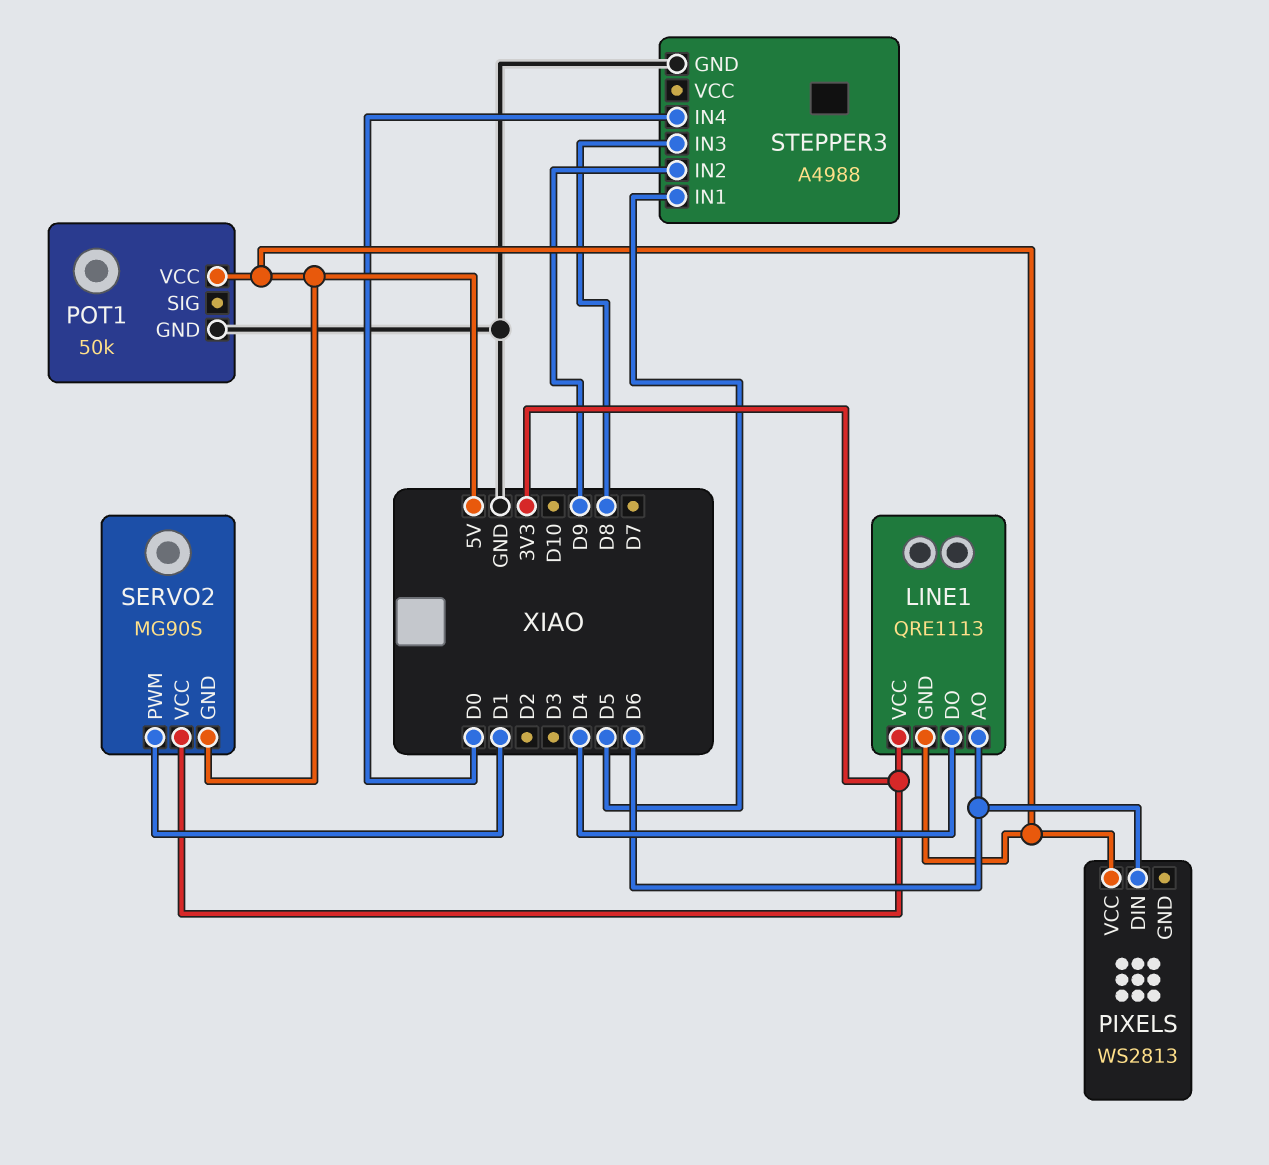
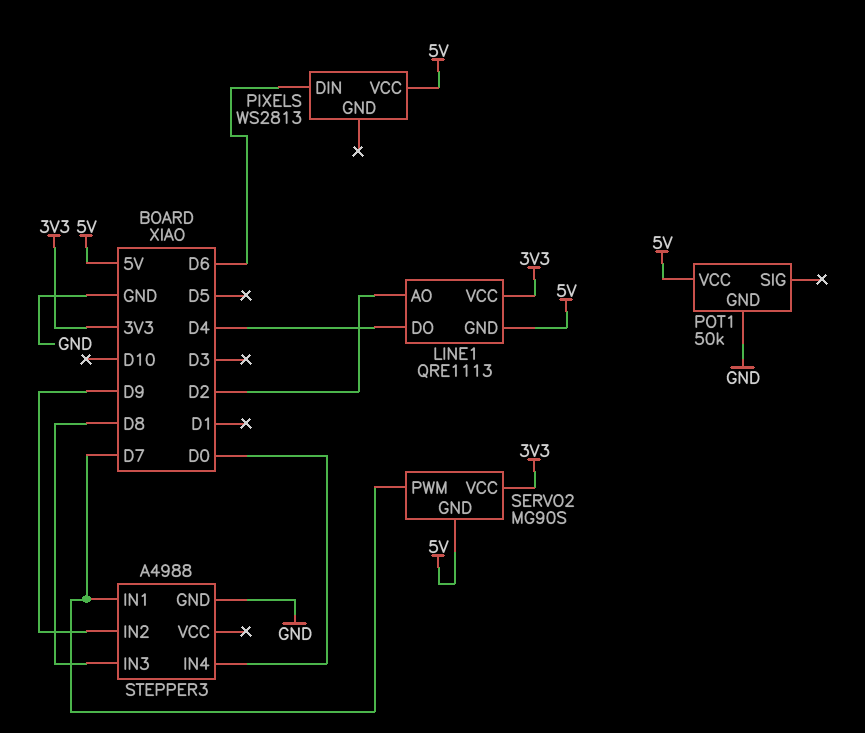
LINE1 pin AO: D6 -> D2
SERVO2 pin PWM: D1 -> D7
STEPPER3 pin IN1: D5 -> D7

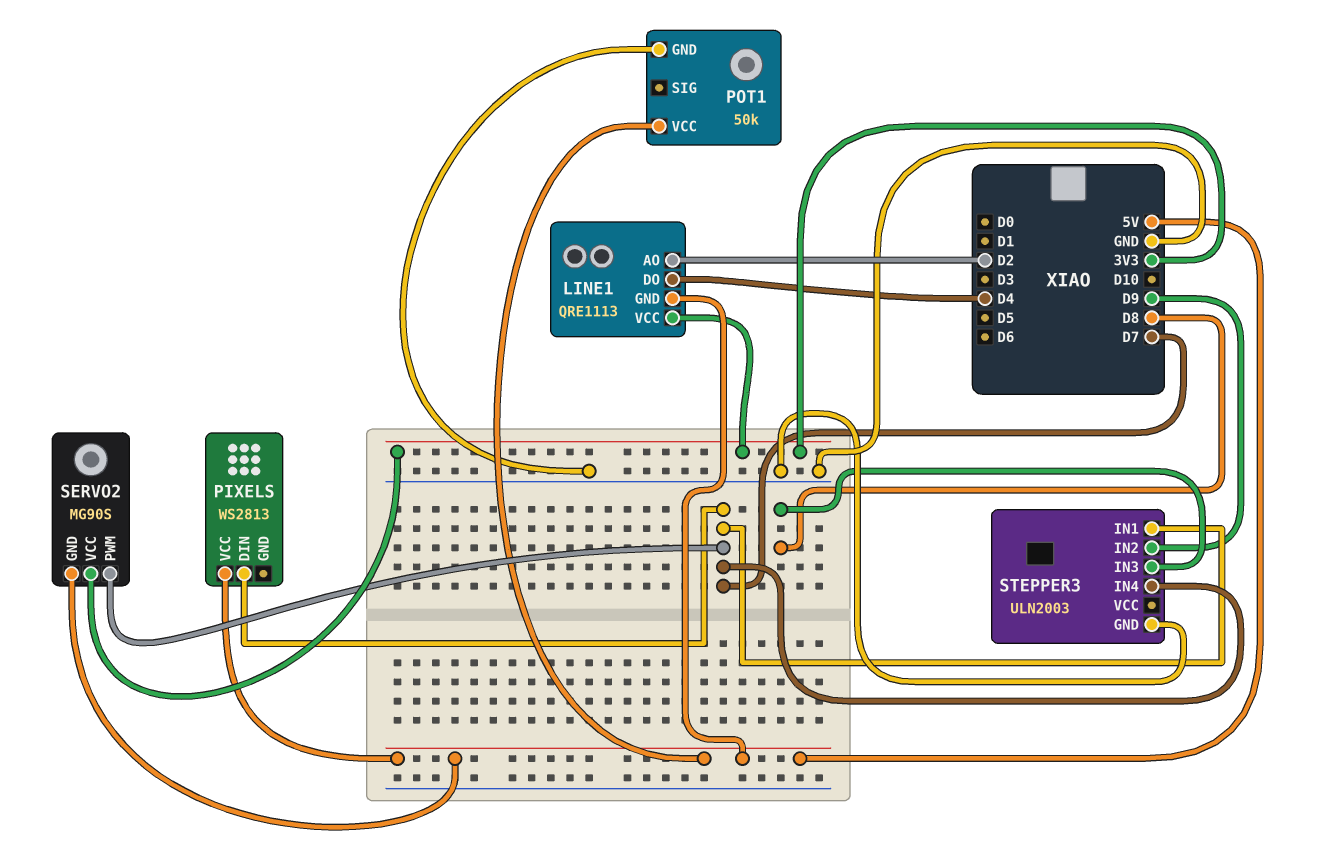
PIXELS pin DIN: D6 -> D7
STEPPER3: A4988 -> ULN2003
STEPPER3 pin IN4: D0 -> D7

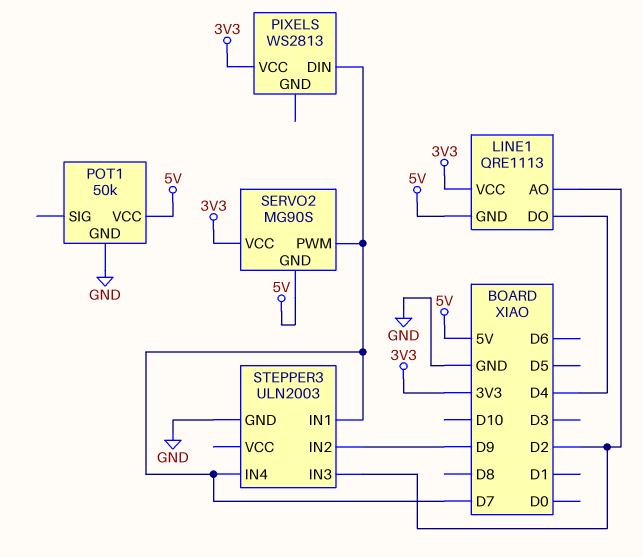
PIXELS pin VCC: 5V -> 3V3
STEPPER3 pin IN3: D8 -> D2

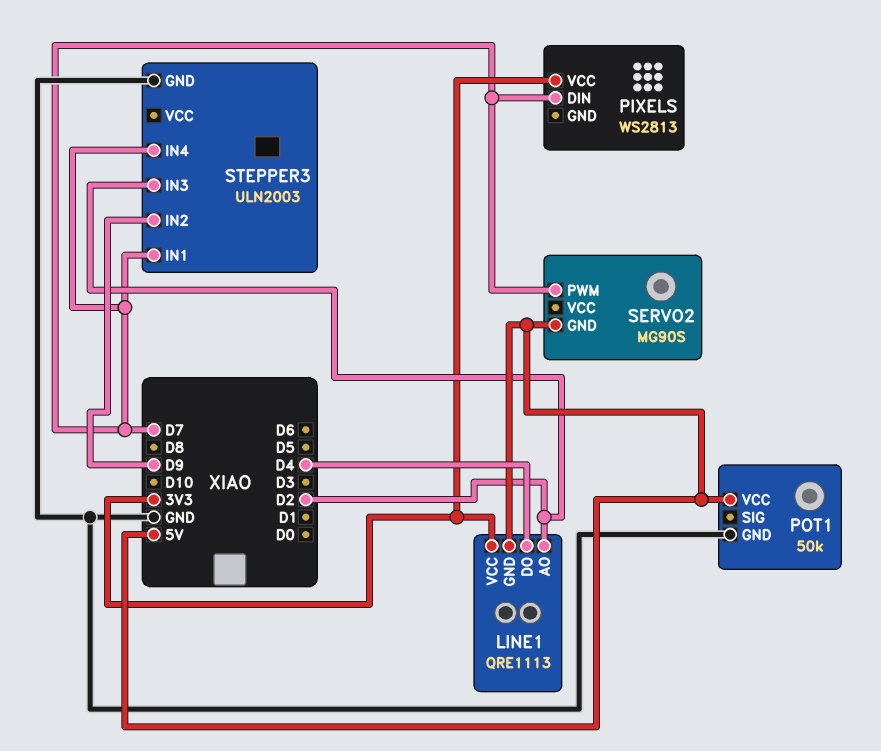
SERVO2 pin VCC: 3V3 -> none

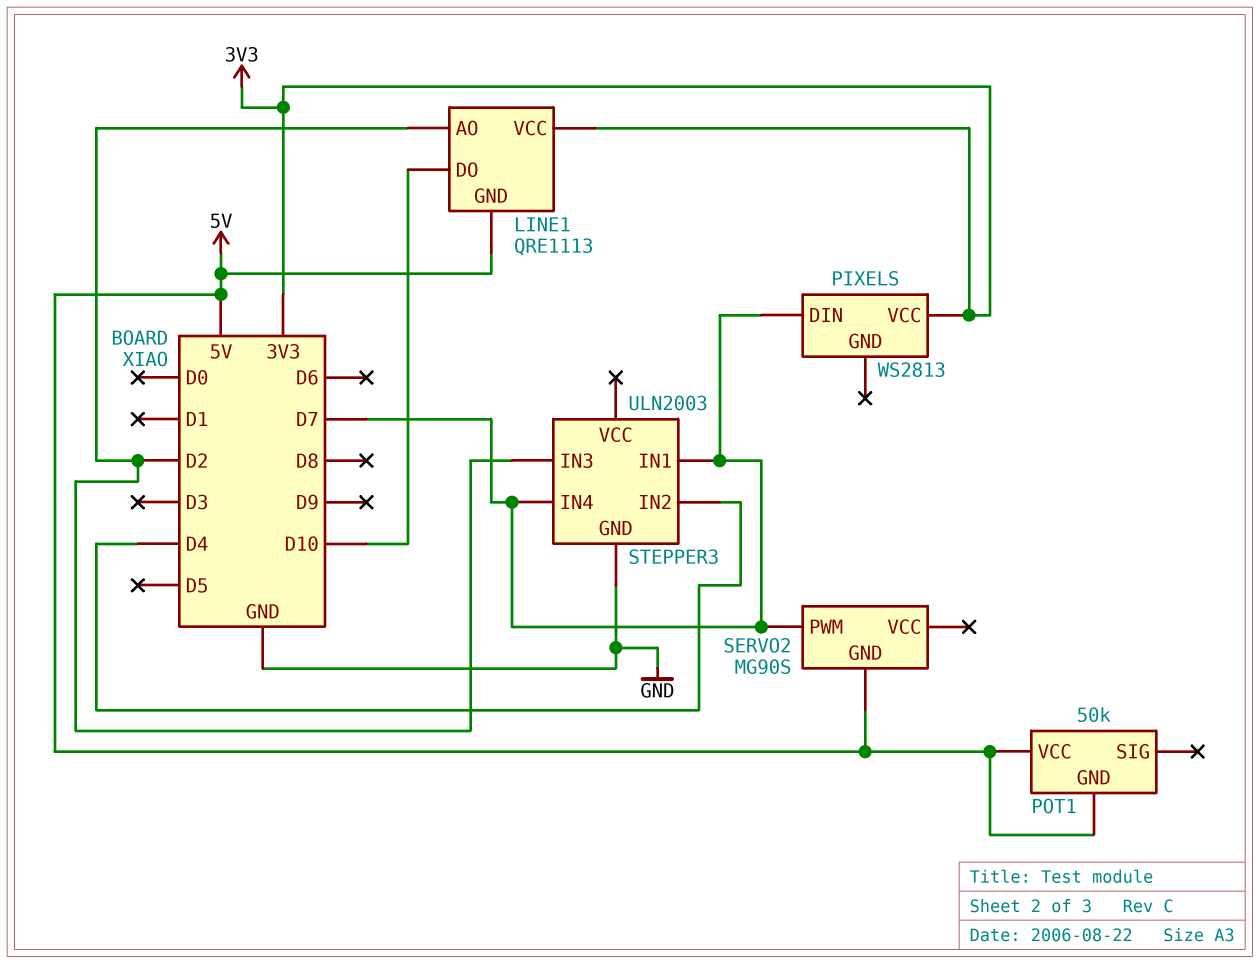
LINE1 pin DO: D4 -> D10
POT1 pin GND: GND -> 5V
STEPPER3 pin IN2: D9 -> D4

